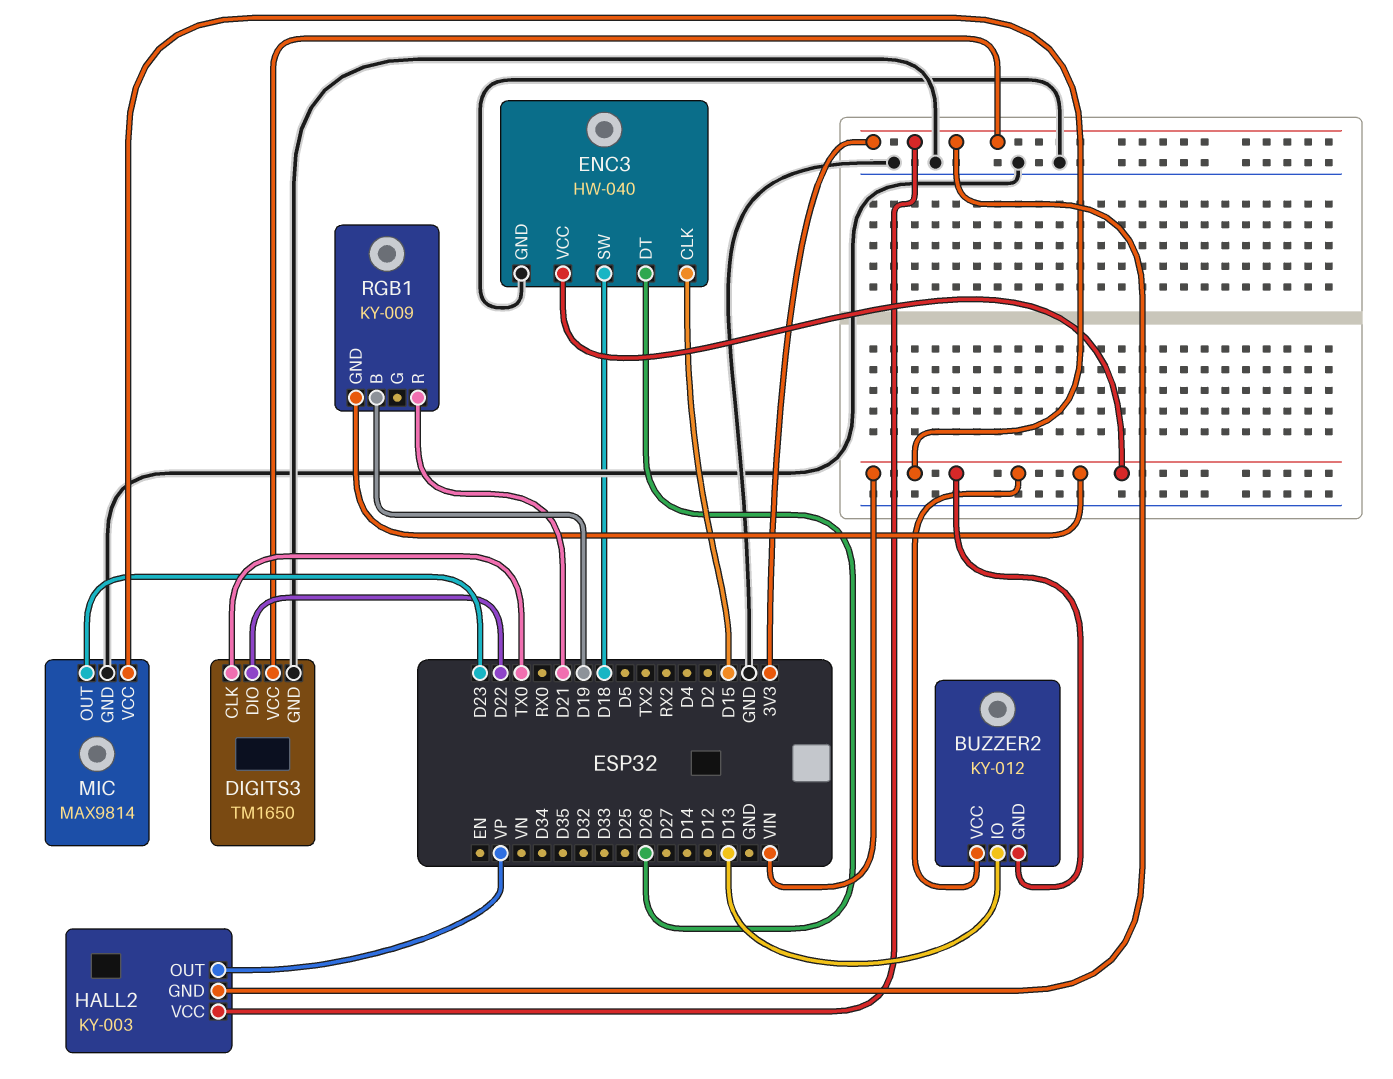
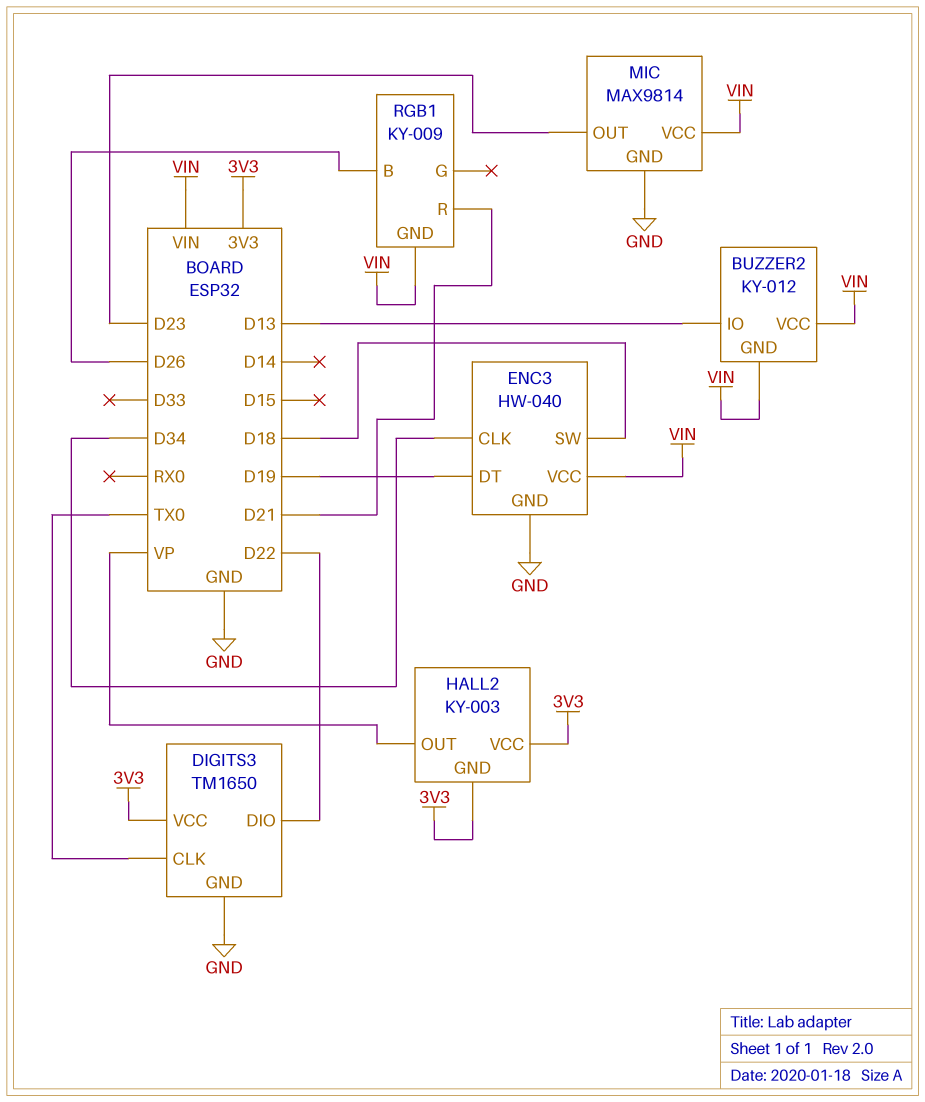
ENC3 pin CLK: D15 -> D34
ENC3 pin DT: D26 -> D19
RGB1 pin B: D19 -> D26

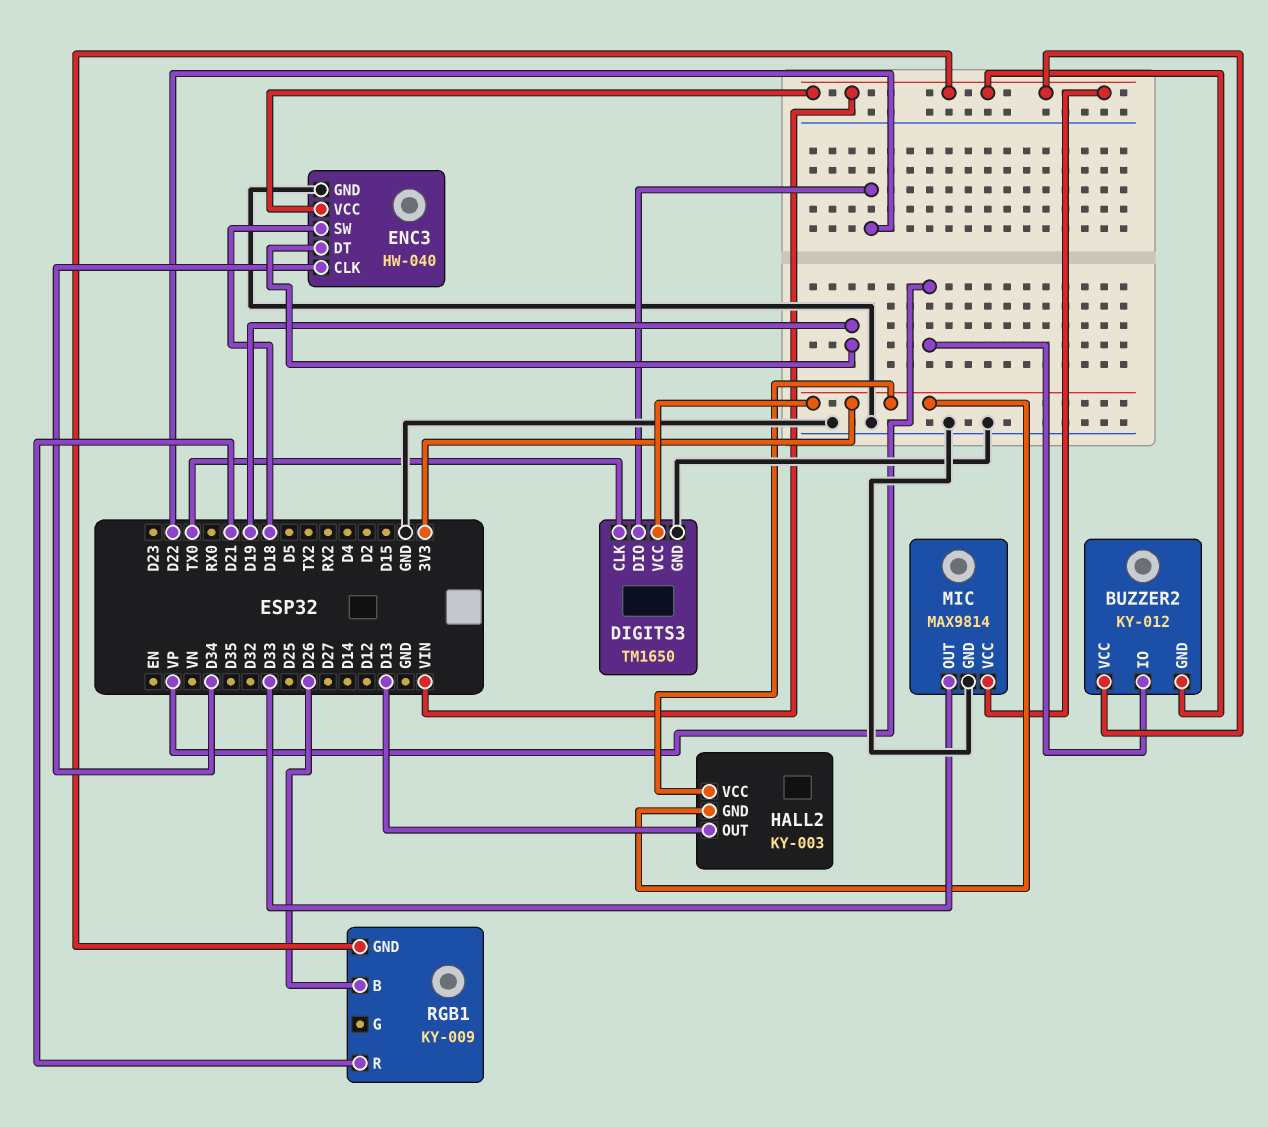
BUZZER2 pin IO: D13 -> VP
HALL2 pin OUT: VP -> D13
MIC pin OUT: D23 -> D33

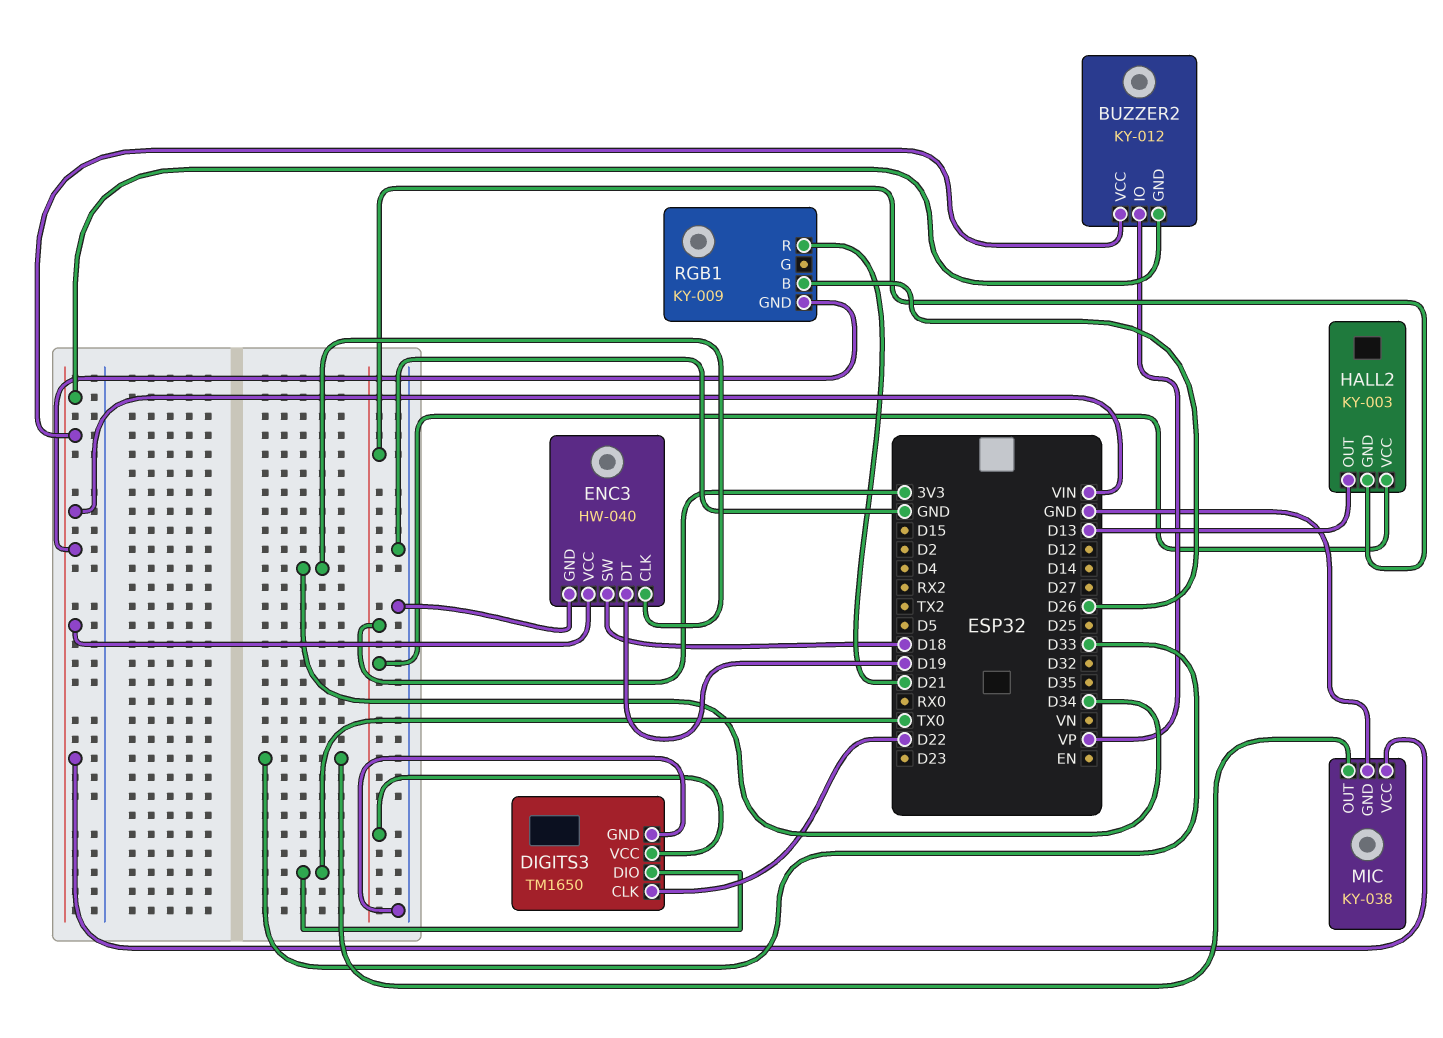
DIGITS3 pin CLK: TX0 -> D22
DIGITS3 pin DIO: D22 -> TX0
MIC: MAX9814 -> KY-038

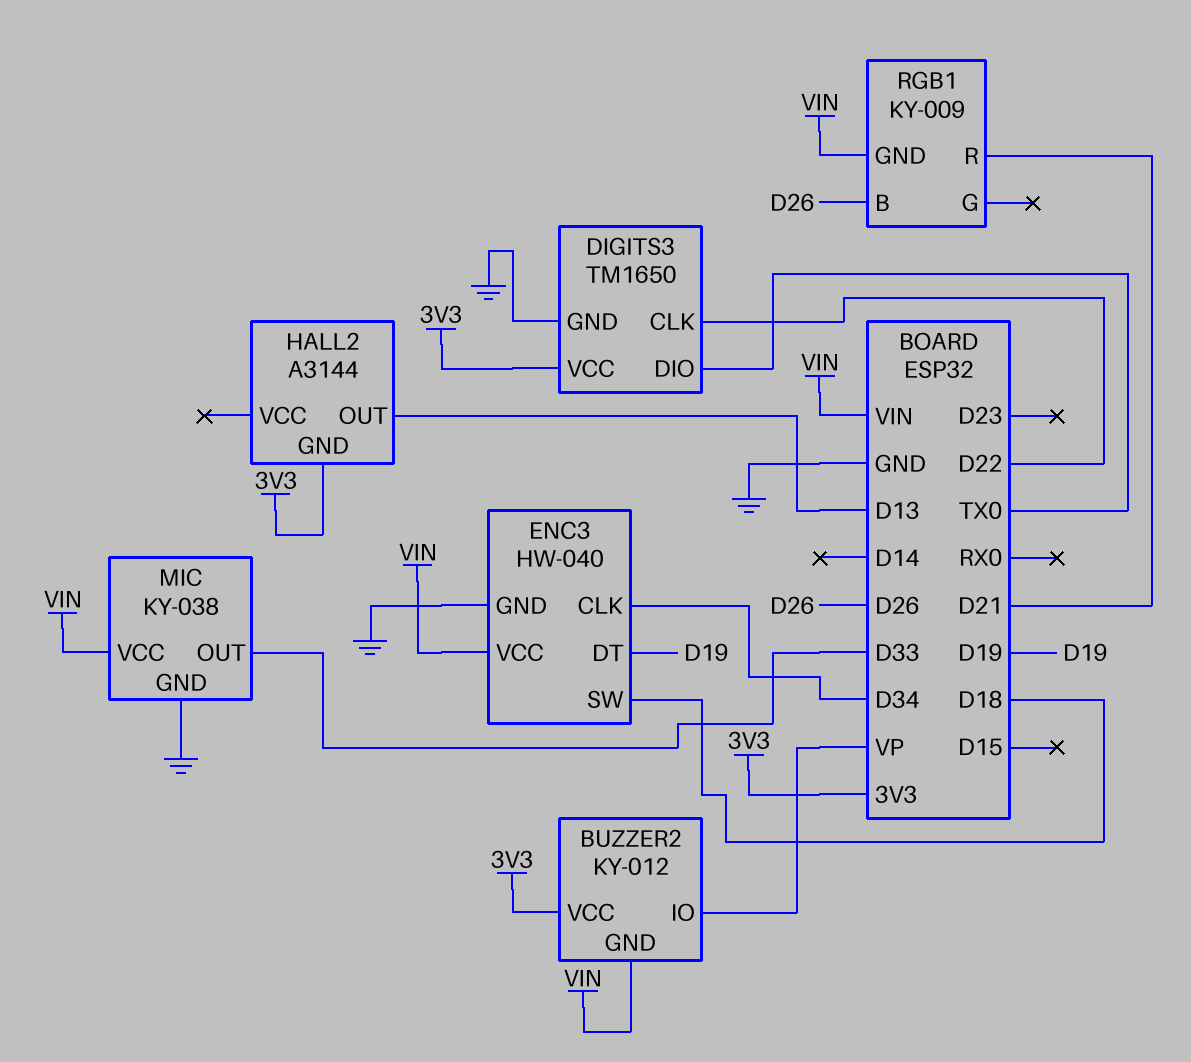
BUZZER2 pin VCC: VIN -> 3V3
HALL2: KY-003 -> A3144
HALL2 pin VCC: 3V3 -> none

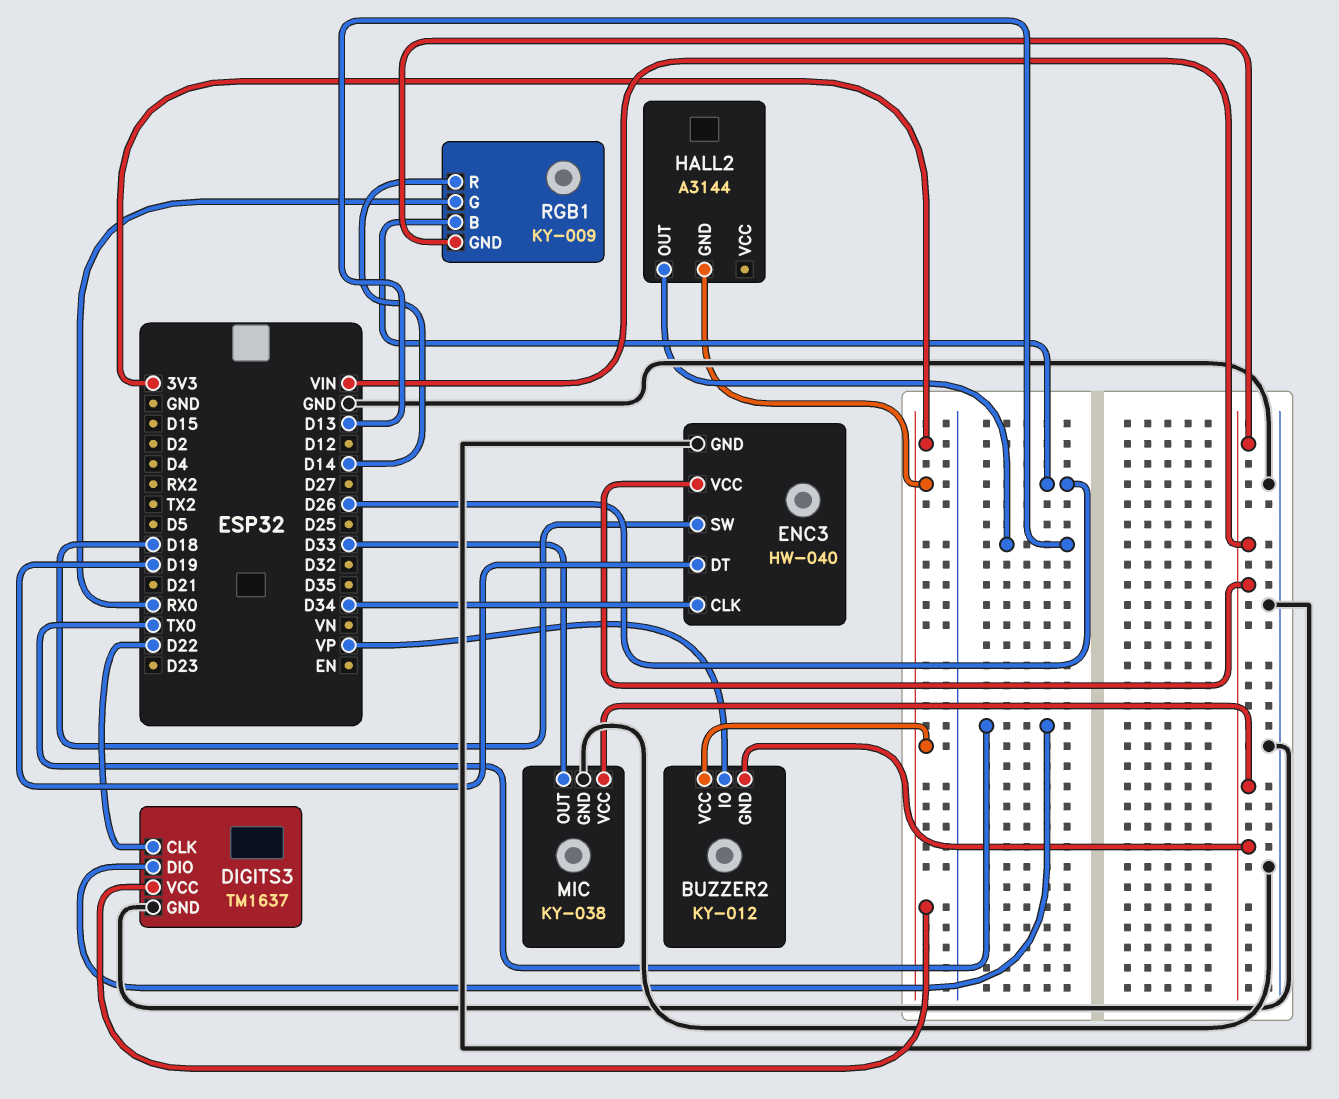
DIGITS3: TM1650 -> TM1637
RGB1 pin G: none -> RX0
RGB1 pin R: D21 -> D14

